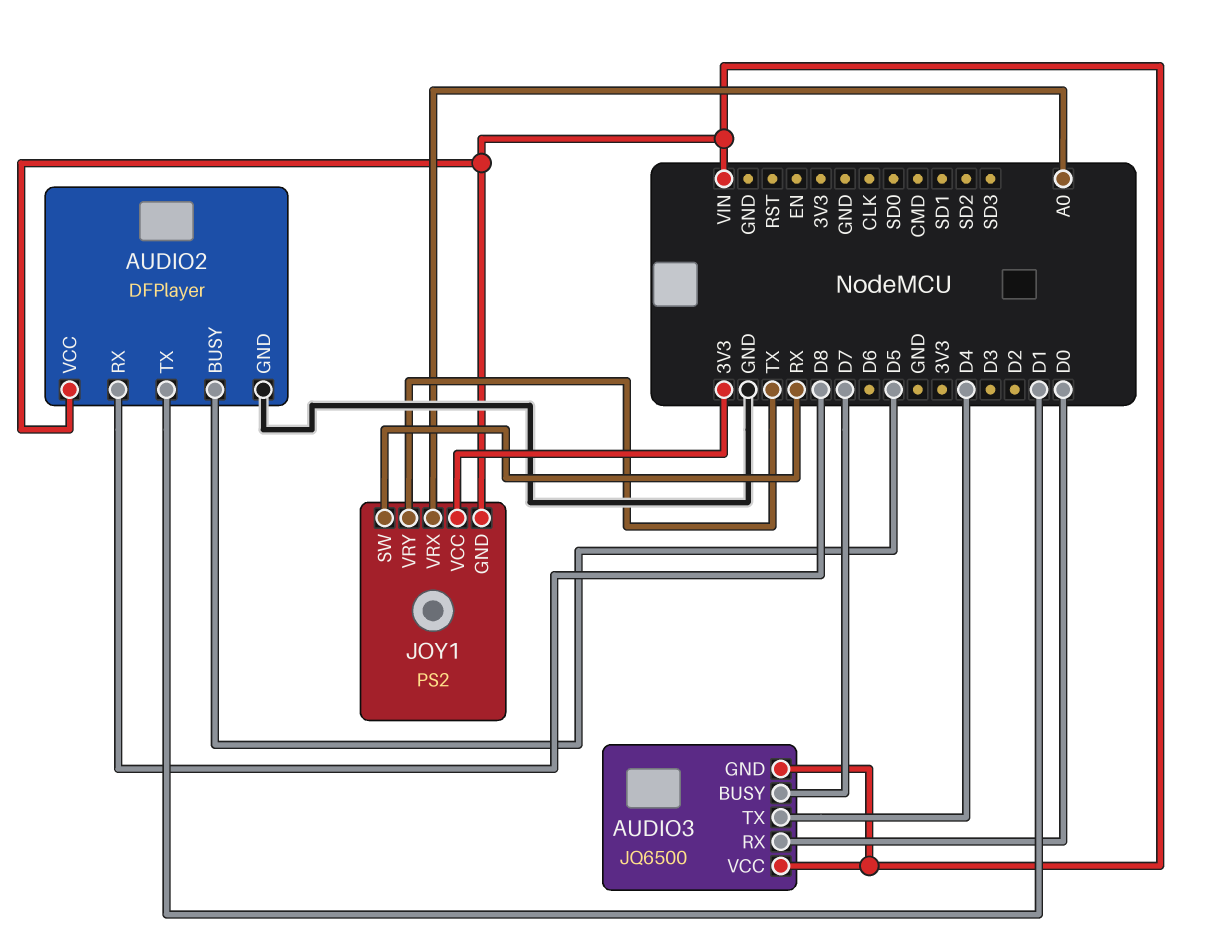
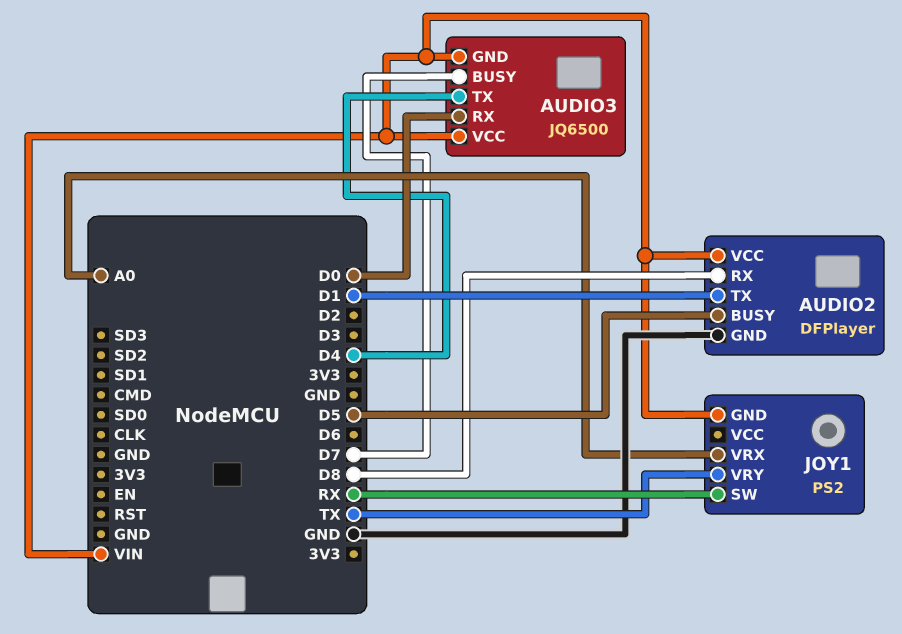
JOY1 pin VCC: 3V3 -> none

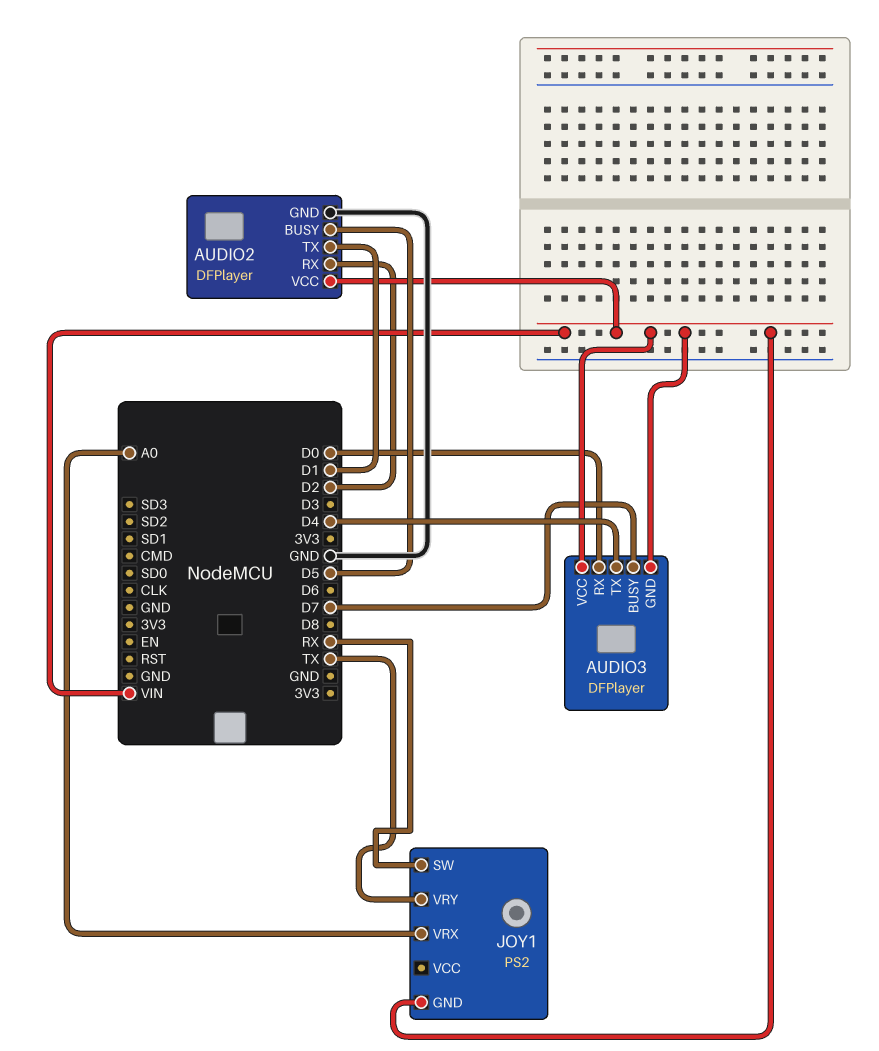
AUDIO2 pin RX: D8 -> D2
AUDIO3: JQ6500 -> DFPlayer

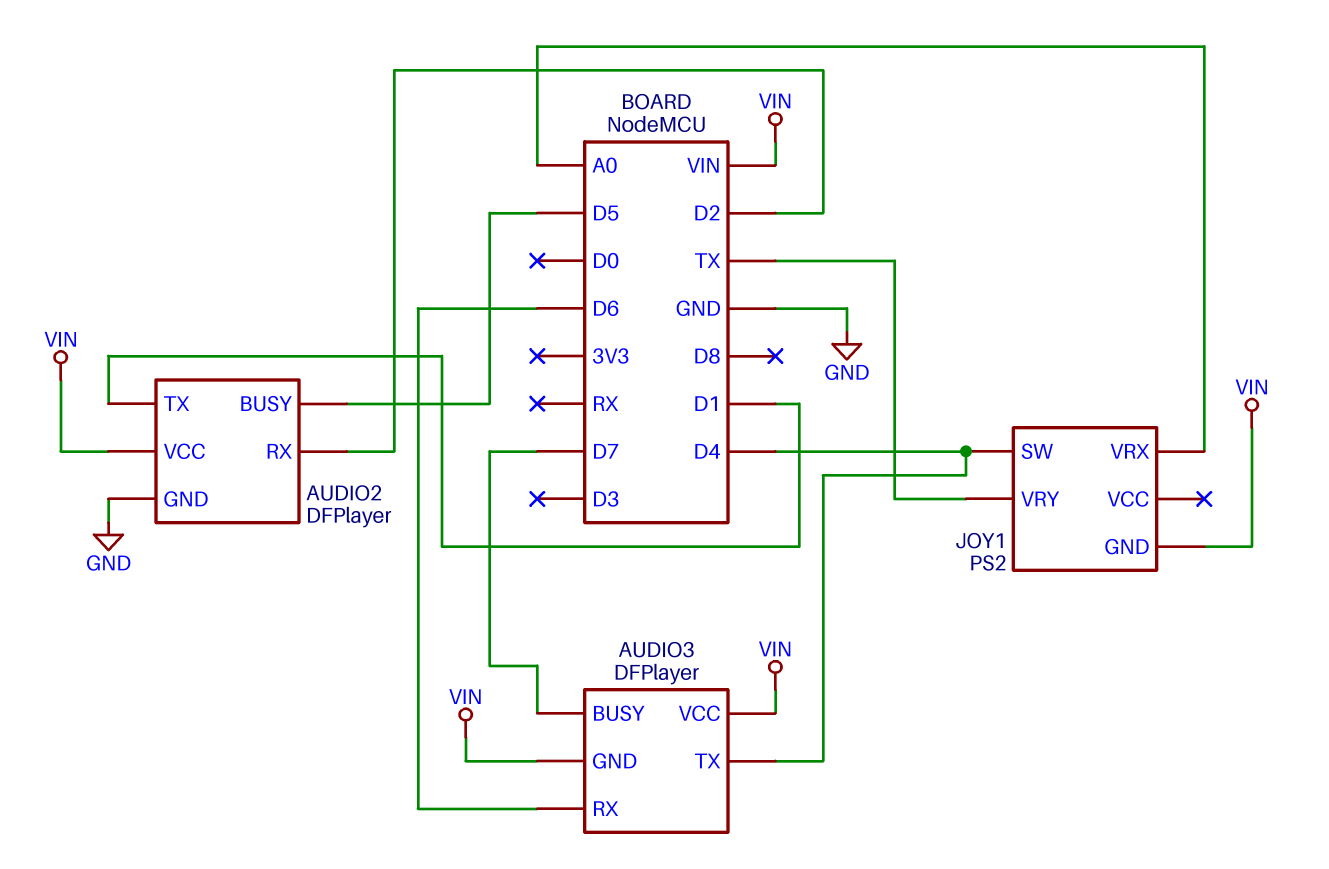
AUDIO3 pin RX: D0 -> D6
JOY1 pin SW: RX -> D4

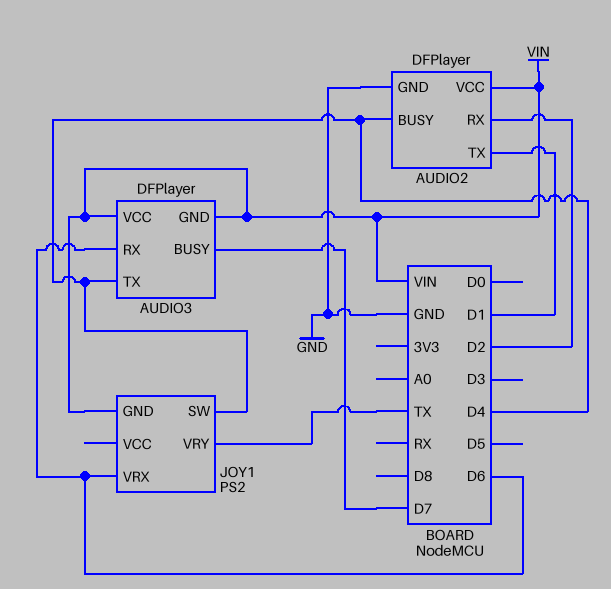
AUDIO2 pin BUSY: D5 -> D4
JOY1 pin VRX: A0 -> D6

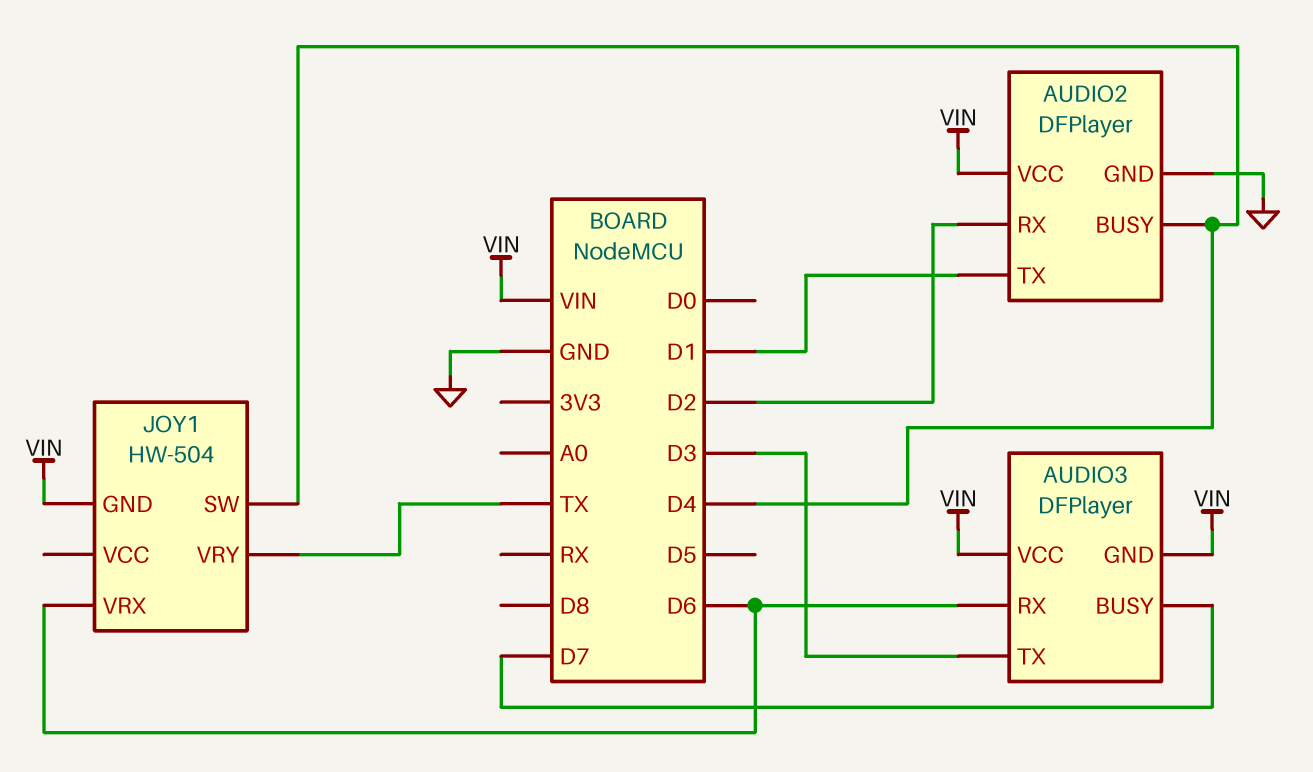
AUDIO3 pin TX: D4 -> D3
JOY1: PS2 -> HW-504

